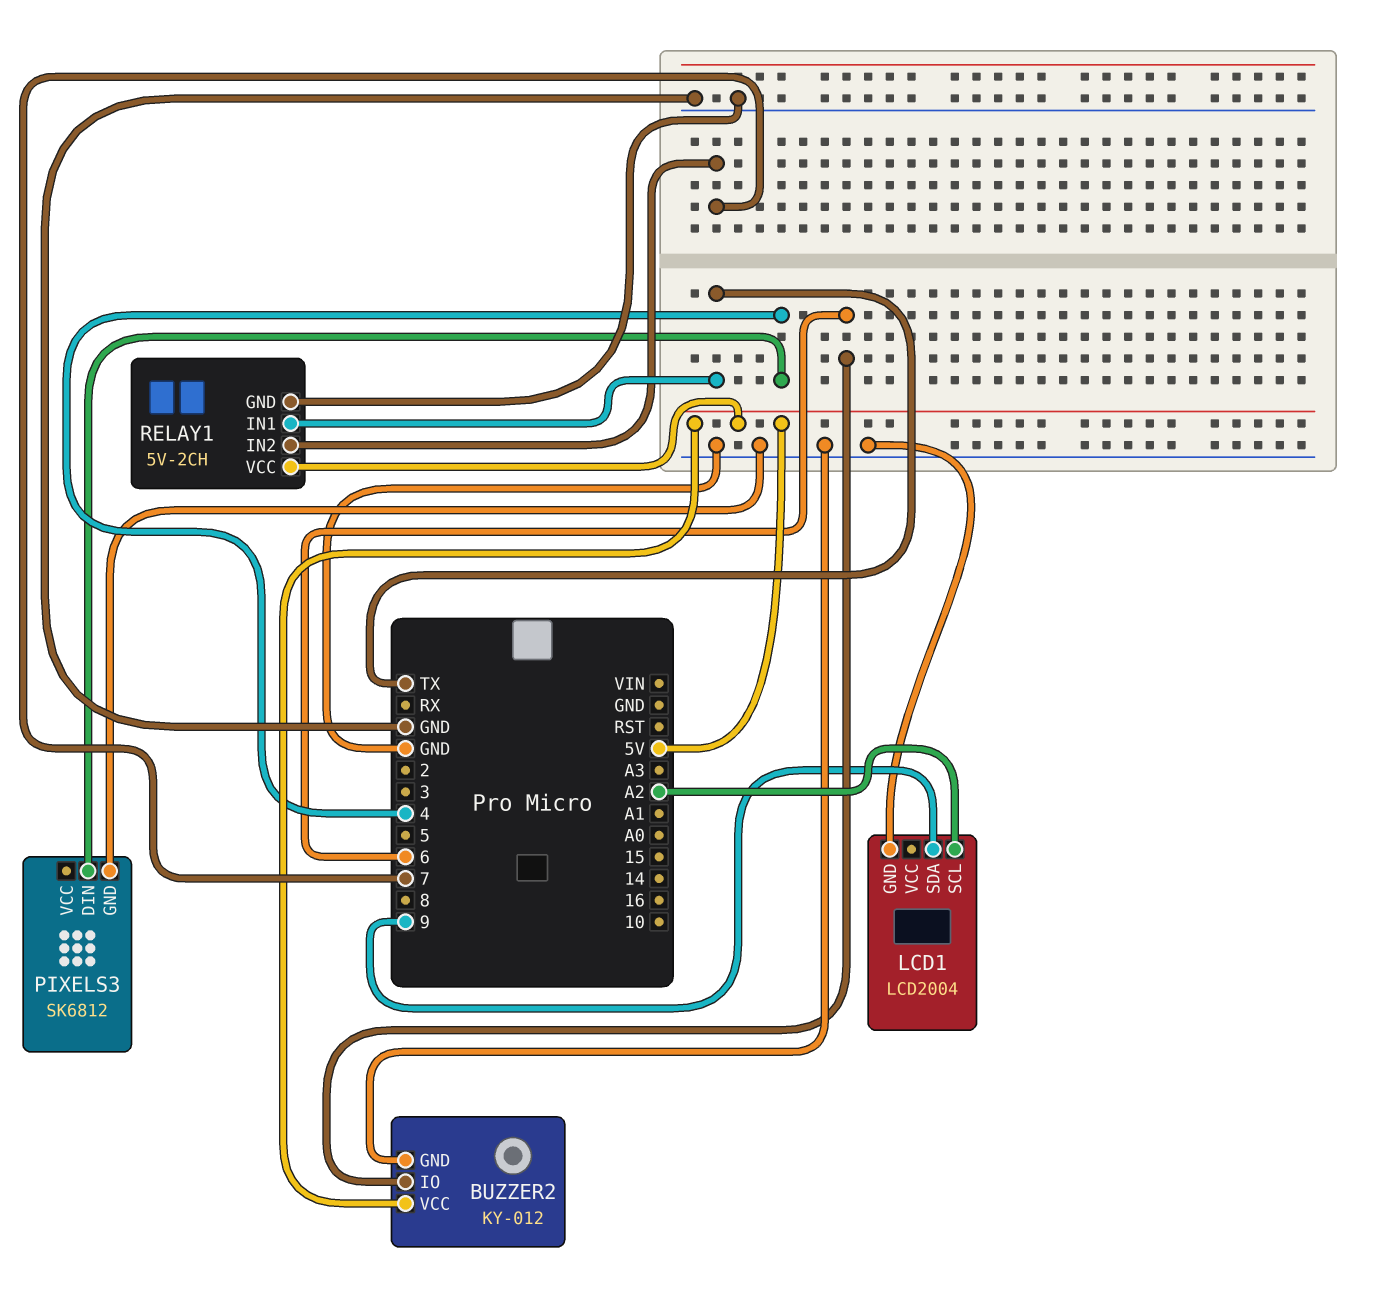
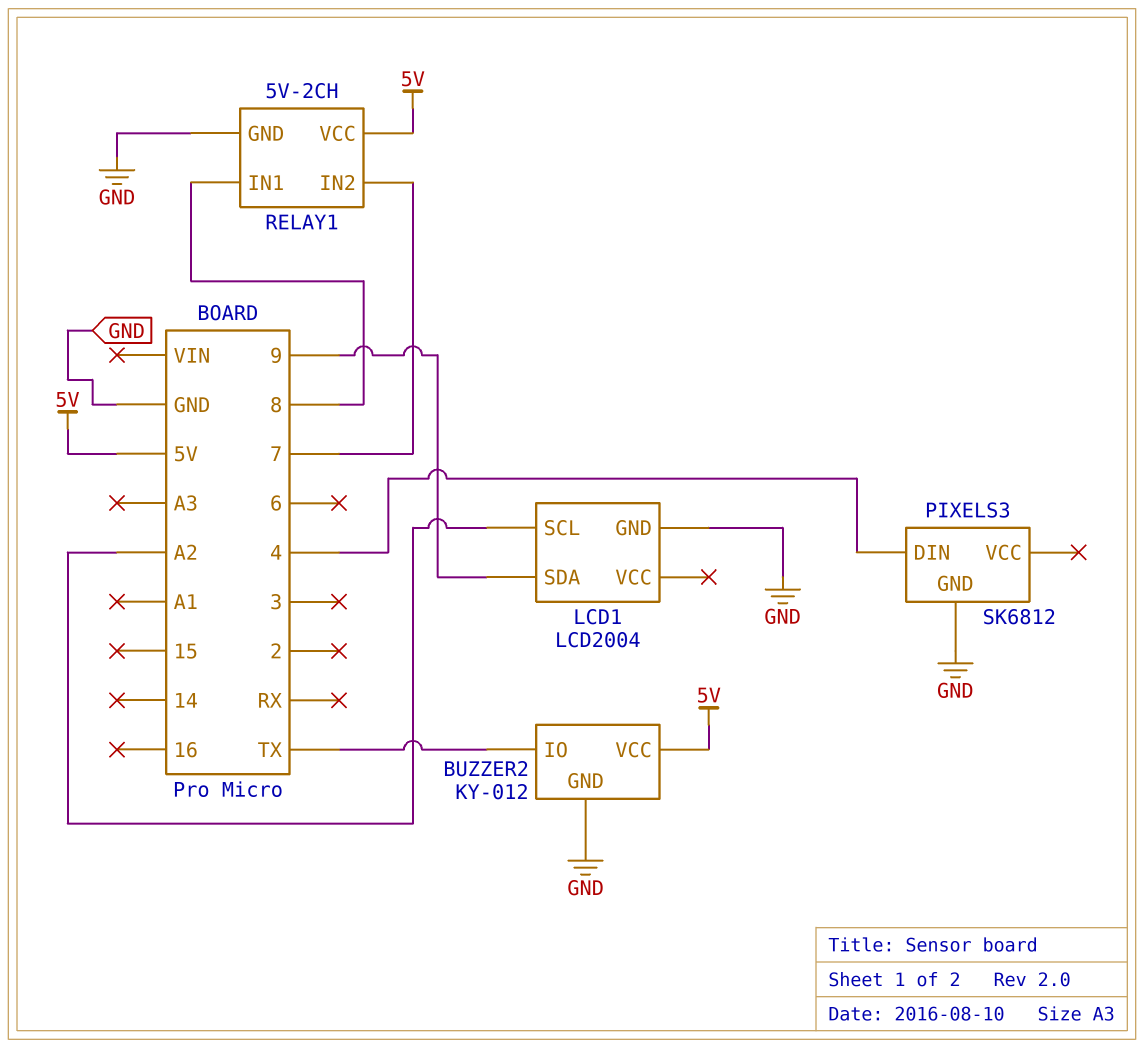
BUZZER2 pin IO: 6 -> TX
RELAY1 pin IN1: TX -> 8

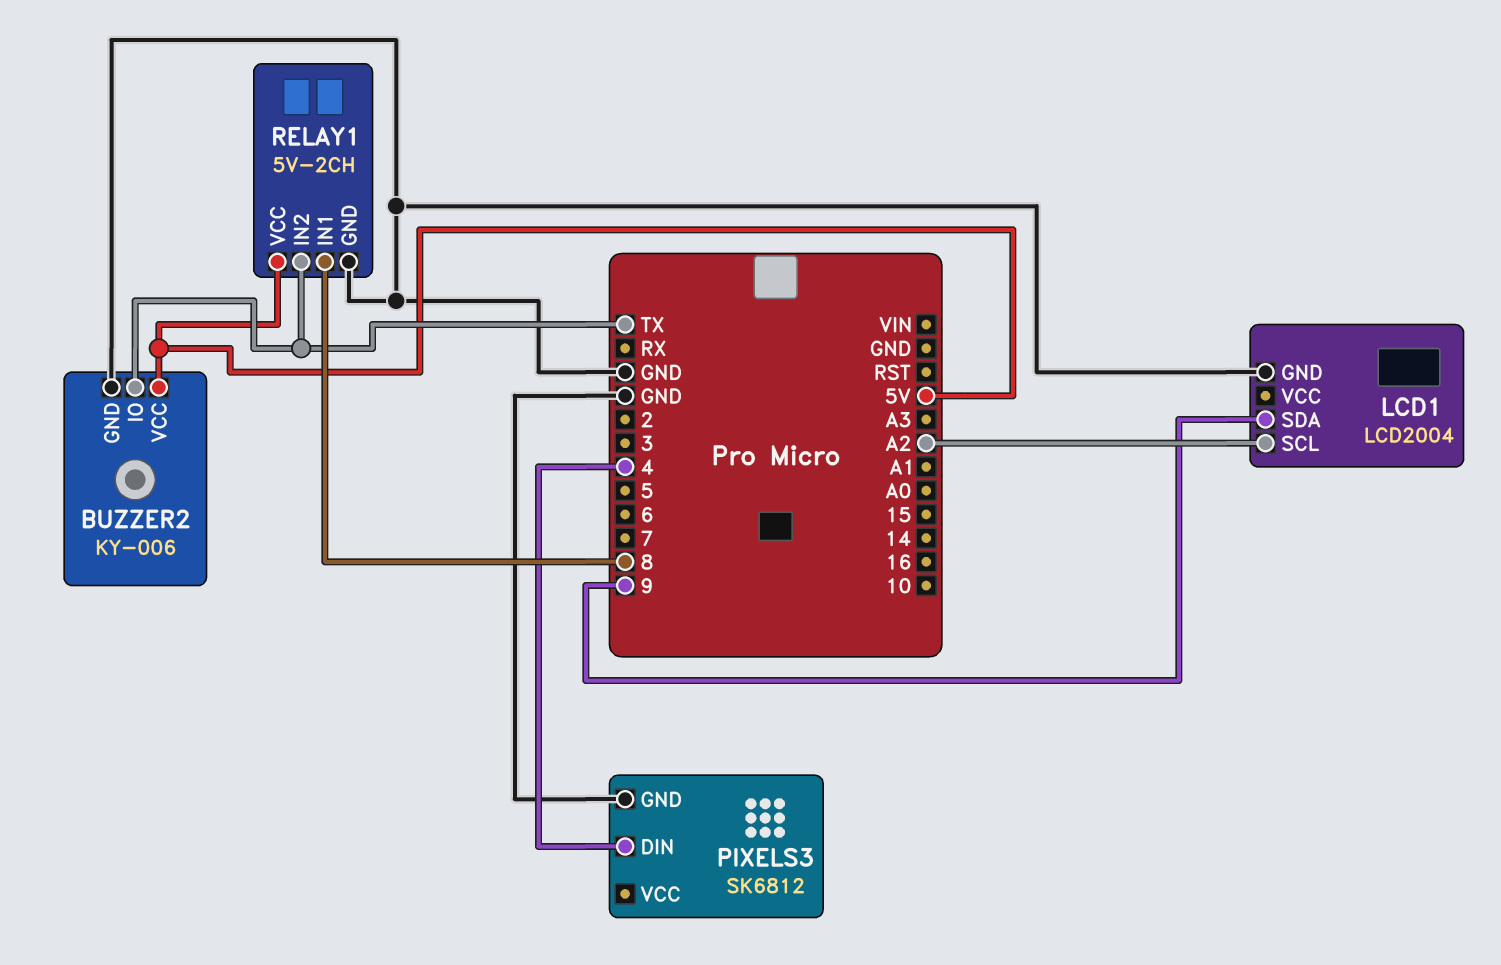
BUZZER2: KY-012 -> KY-006
RELAY1 pin IN2: 7 -> TX

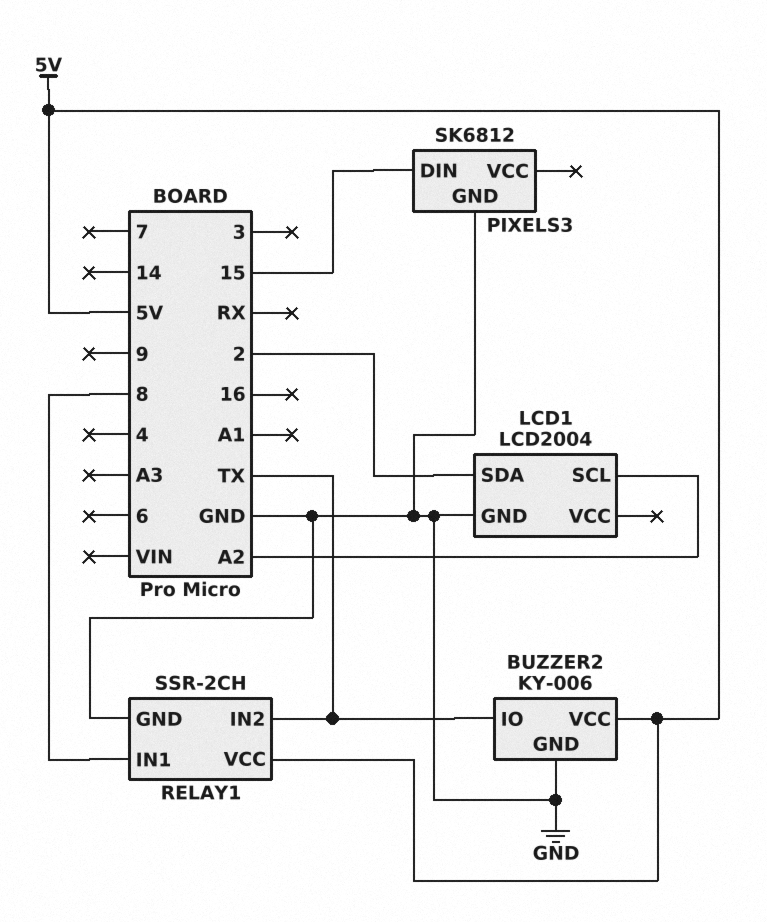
LCD1 pin SDA: 9 -> 2
PIXELS3 pin DIN: 4 -> 15
RELAY1: 5V-2CH -> SSR-2CH

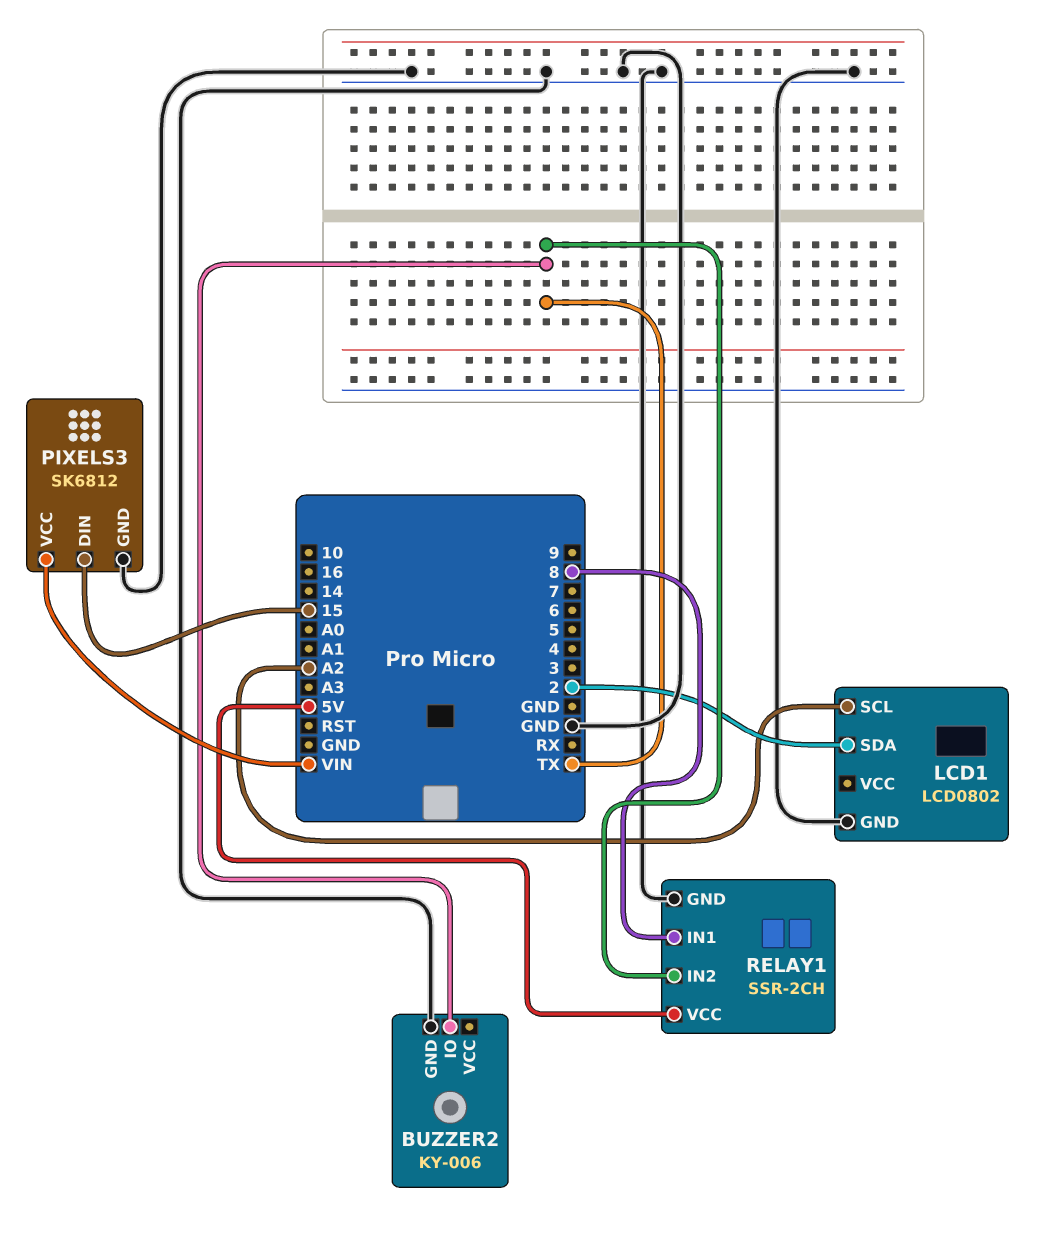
BUZZER2 pin VCC: 5V -> none
LCD1: LCD2004 -> LCD0802
PIXELS3 pin VCC: none -> VIN

